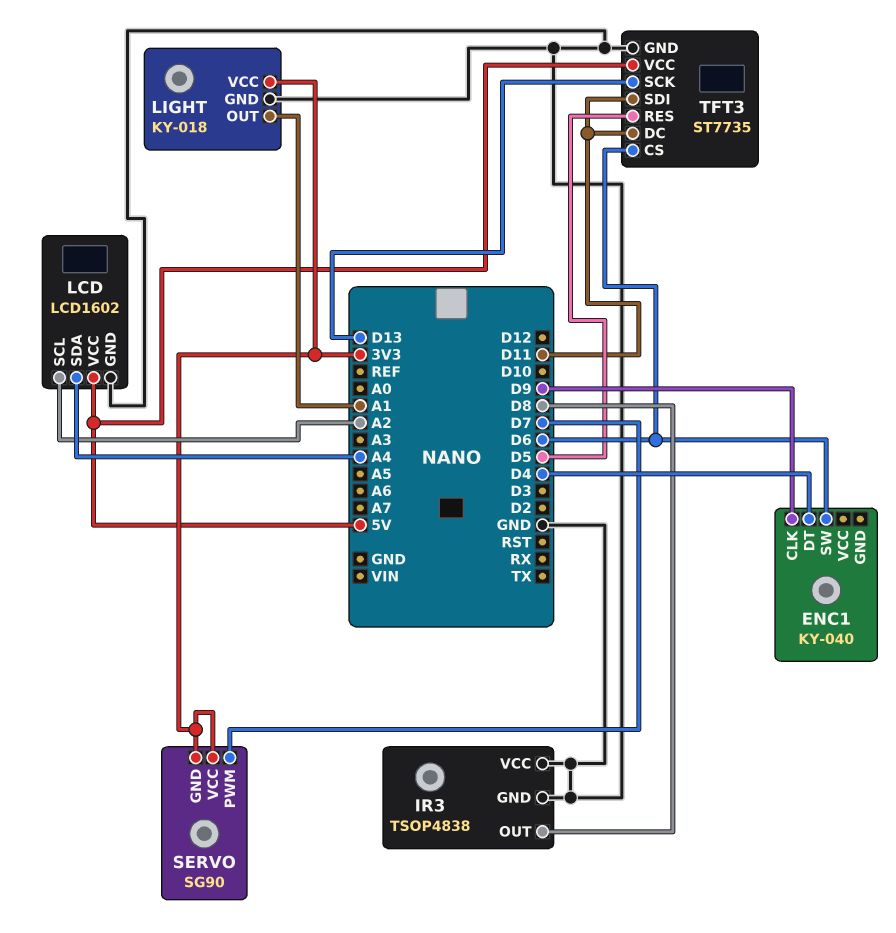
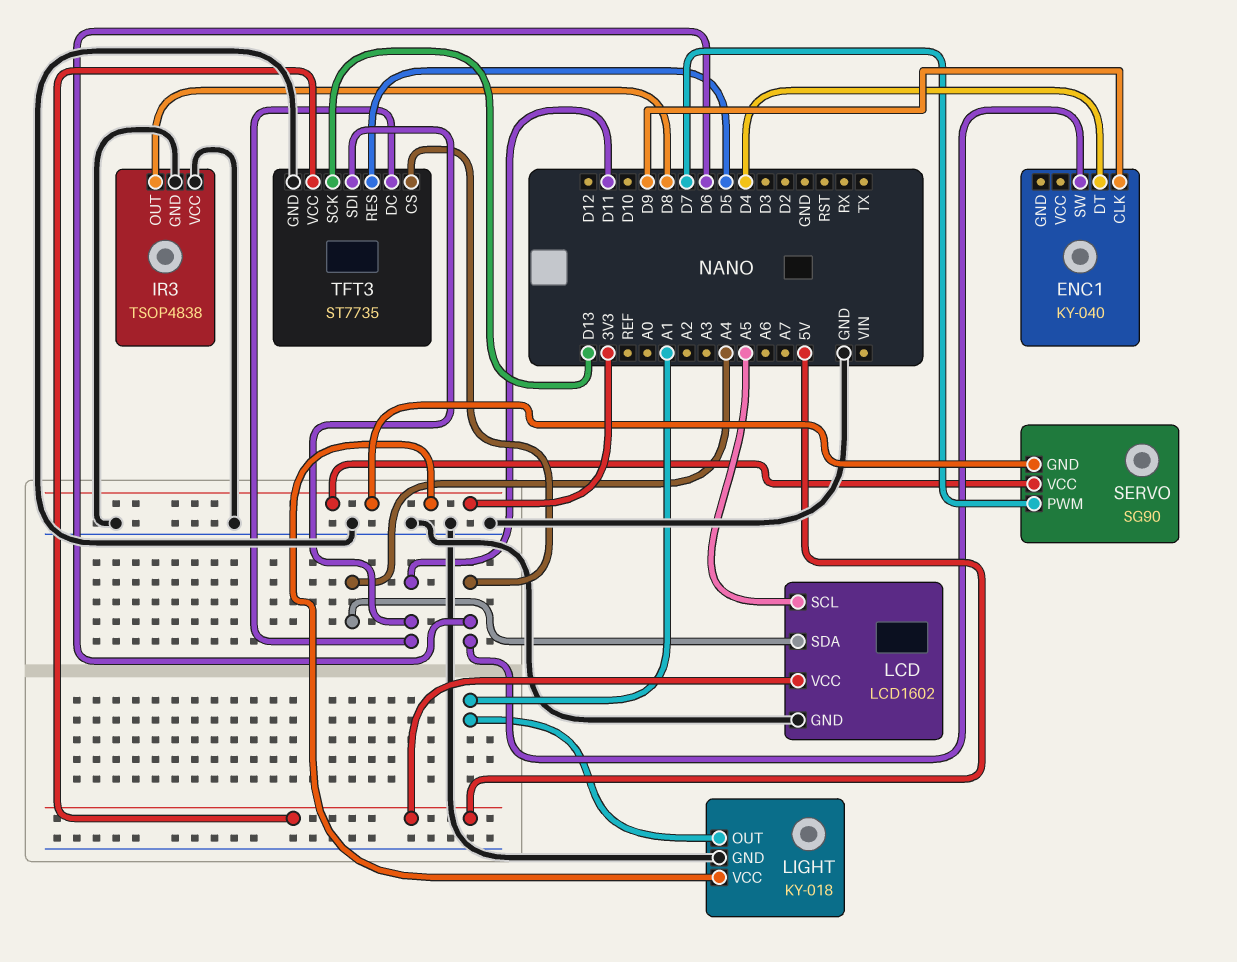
LCD pin SCL: A2 -> A5

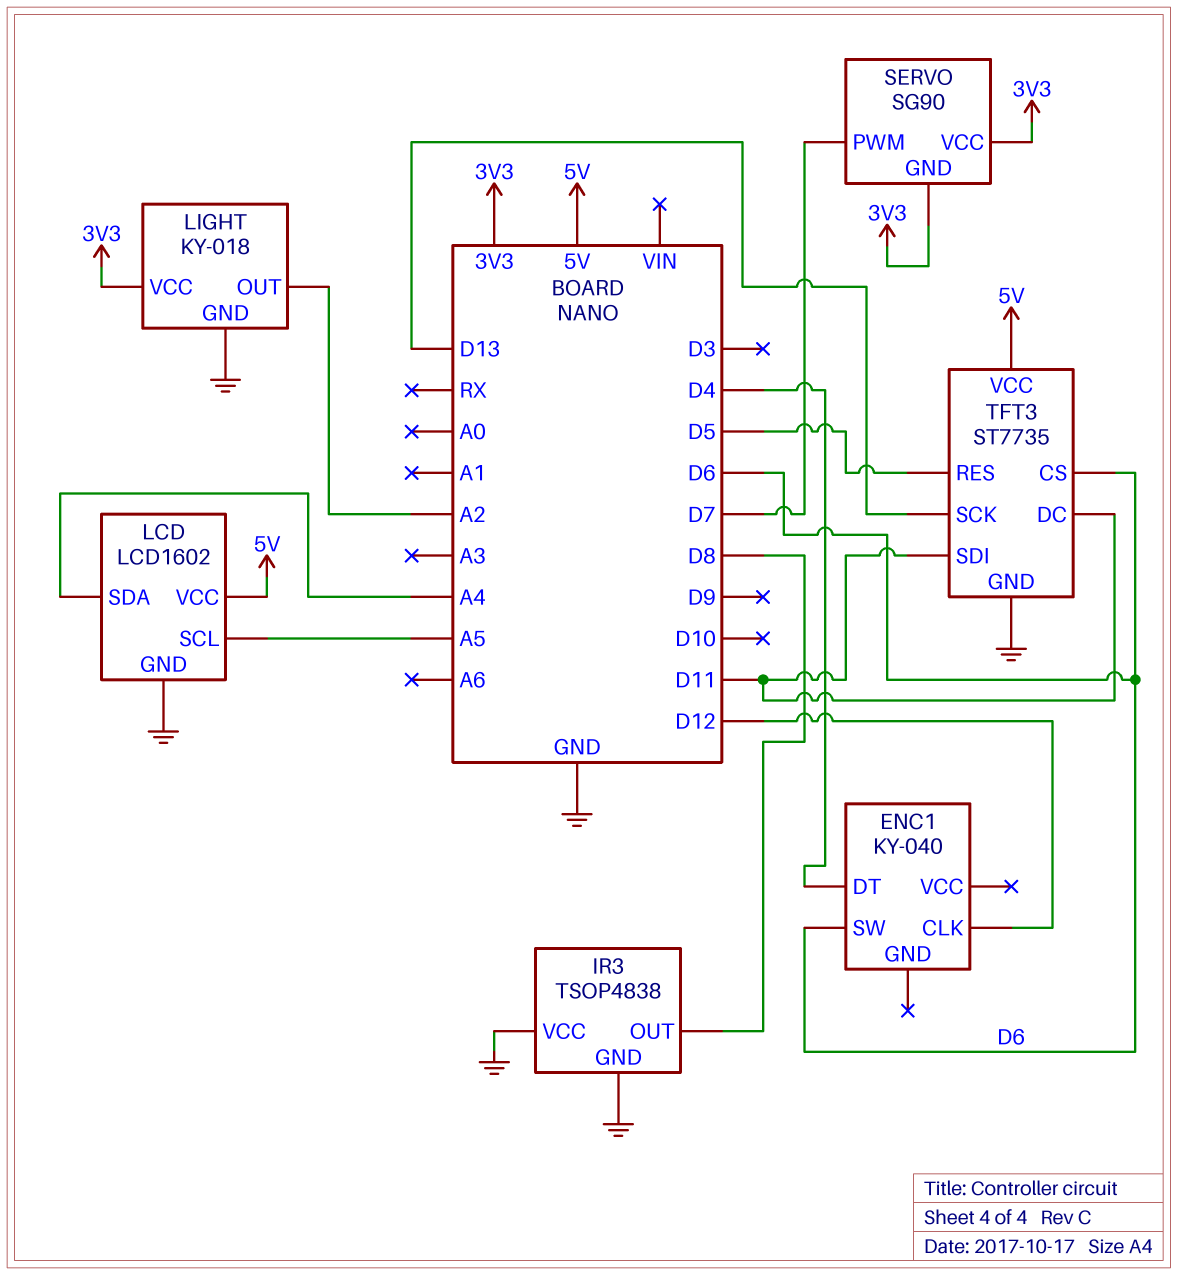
ENC1 pin CLK: D9 -> D12
LIGHT pin OUT: A1 -> A2

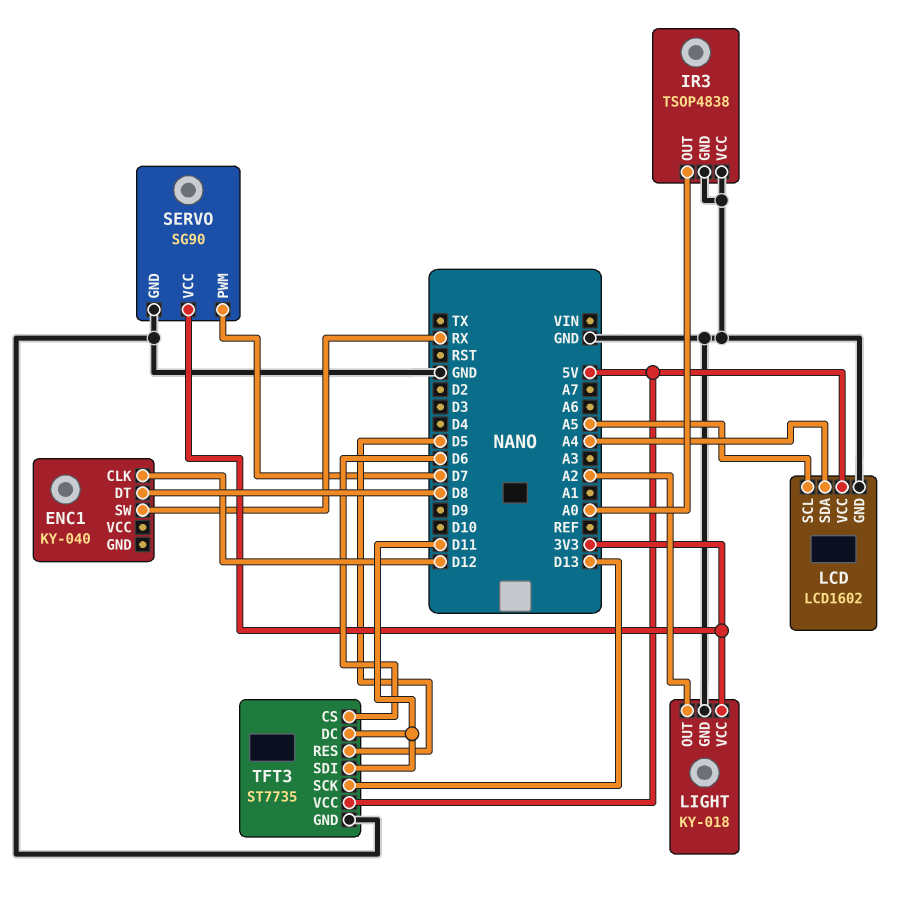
ENC1 pin DT: D4 -> D8
ENC1 pin SW: D6 -> RX
IR3 pin OUT: D8 -> A0
SERVO pin GND: 3V3 -> GND

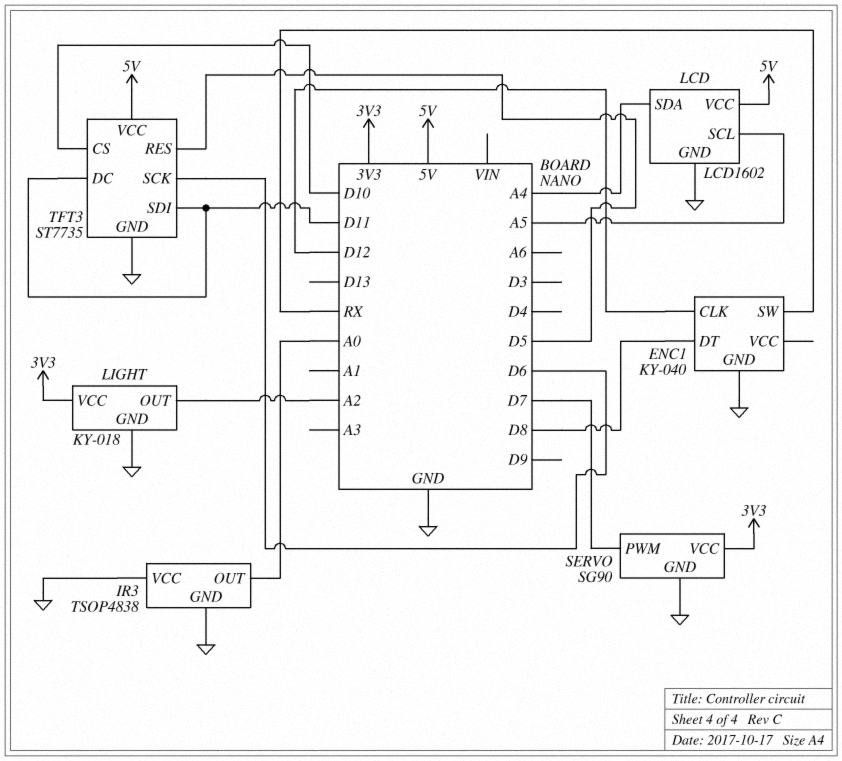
ENC1 pin GND: none -> GND
TFT3 pin CS: D6 -> D10
TFT3 pin SCK: D13 -> D6

